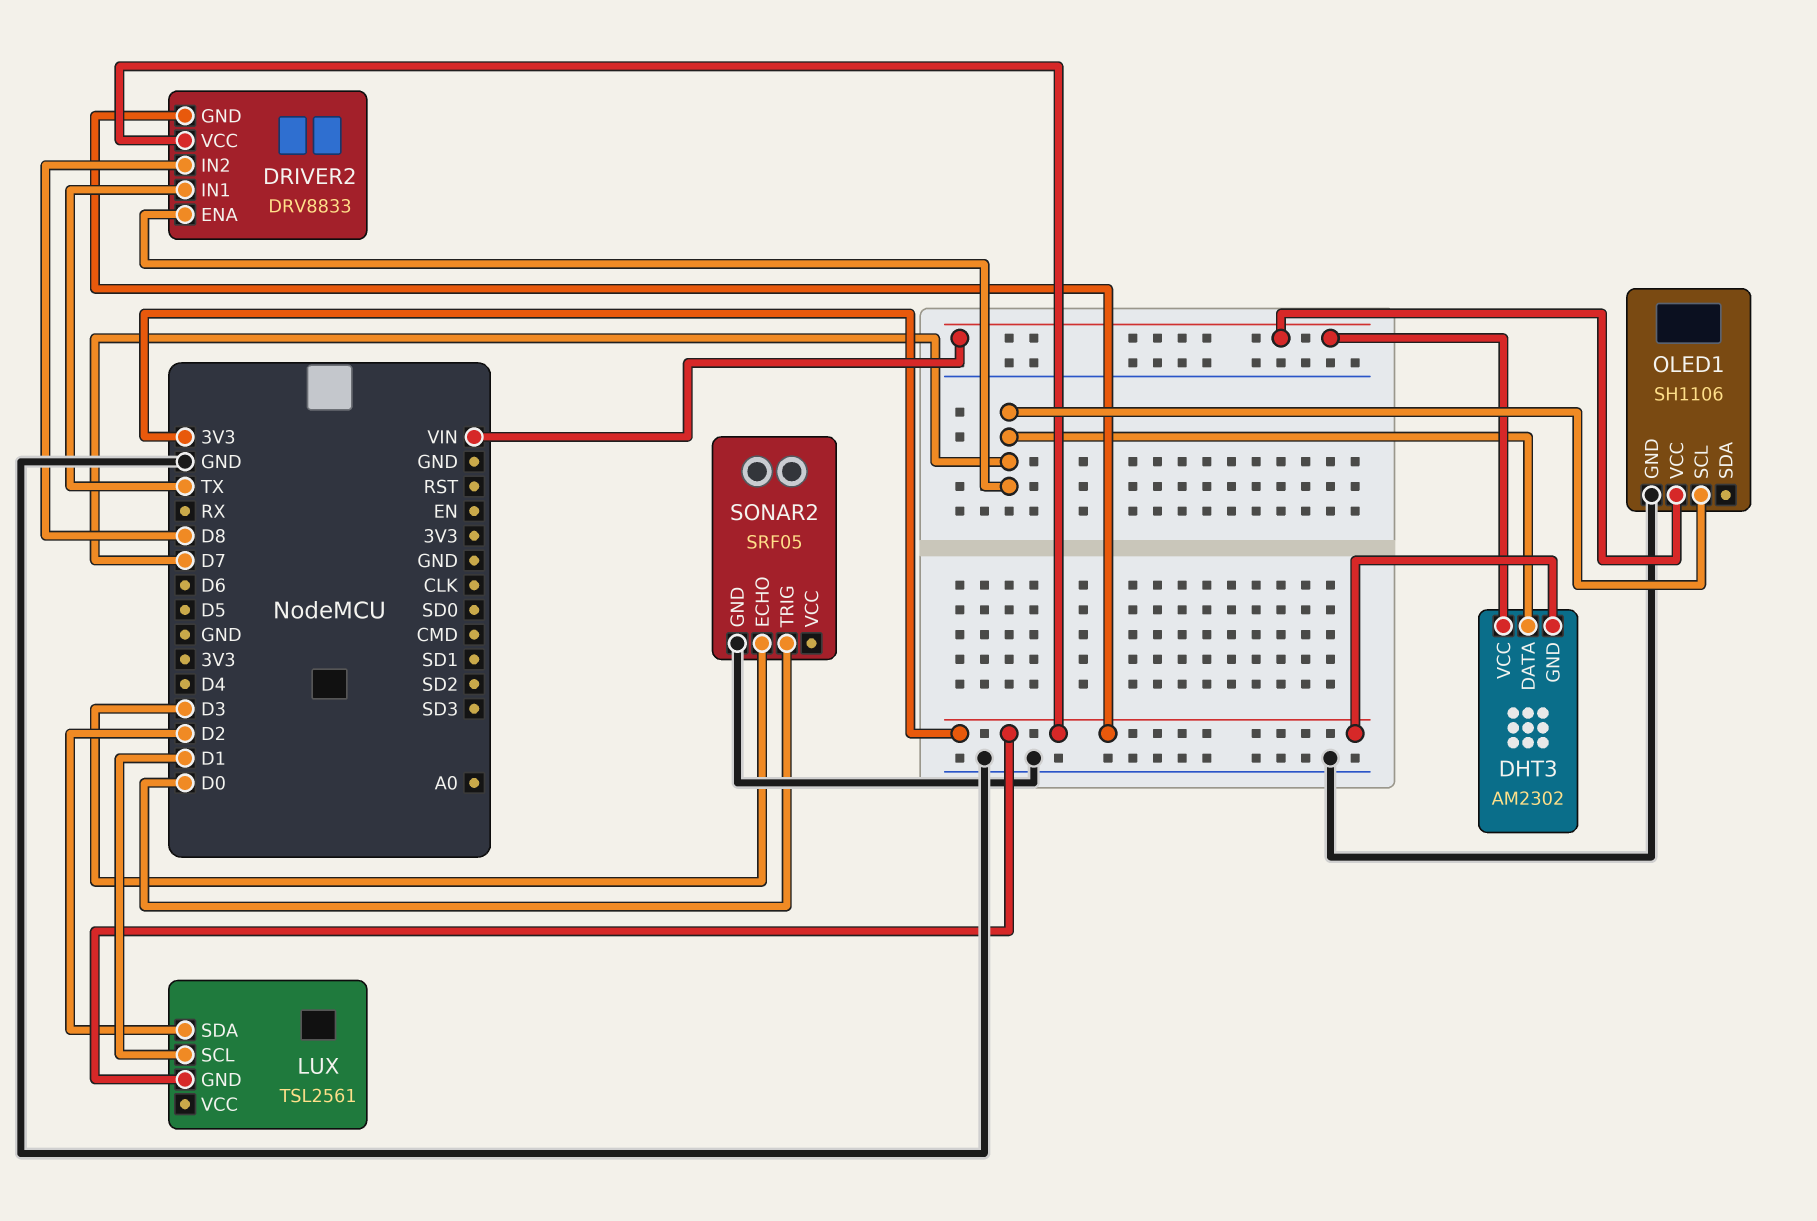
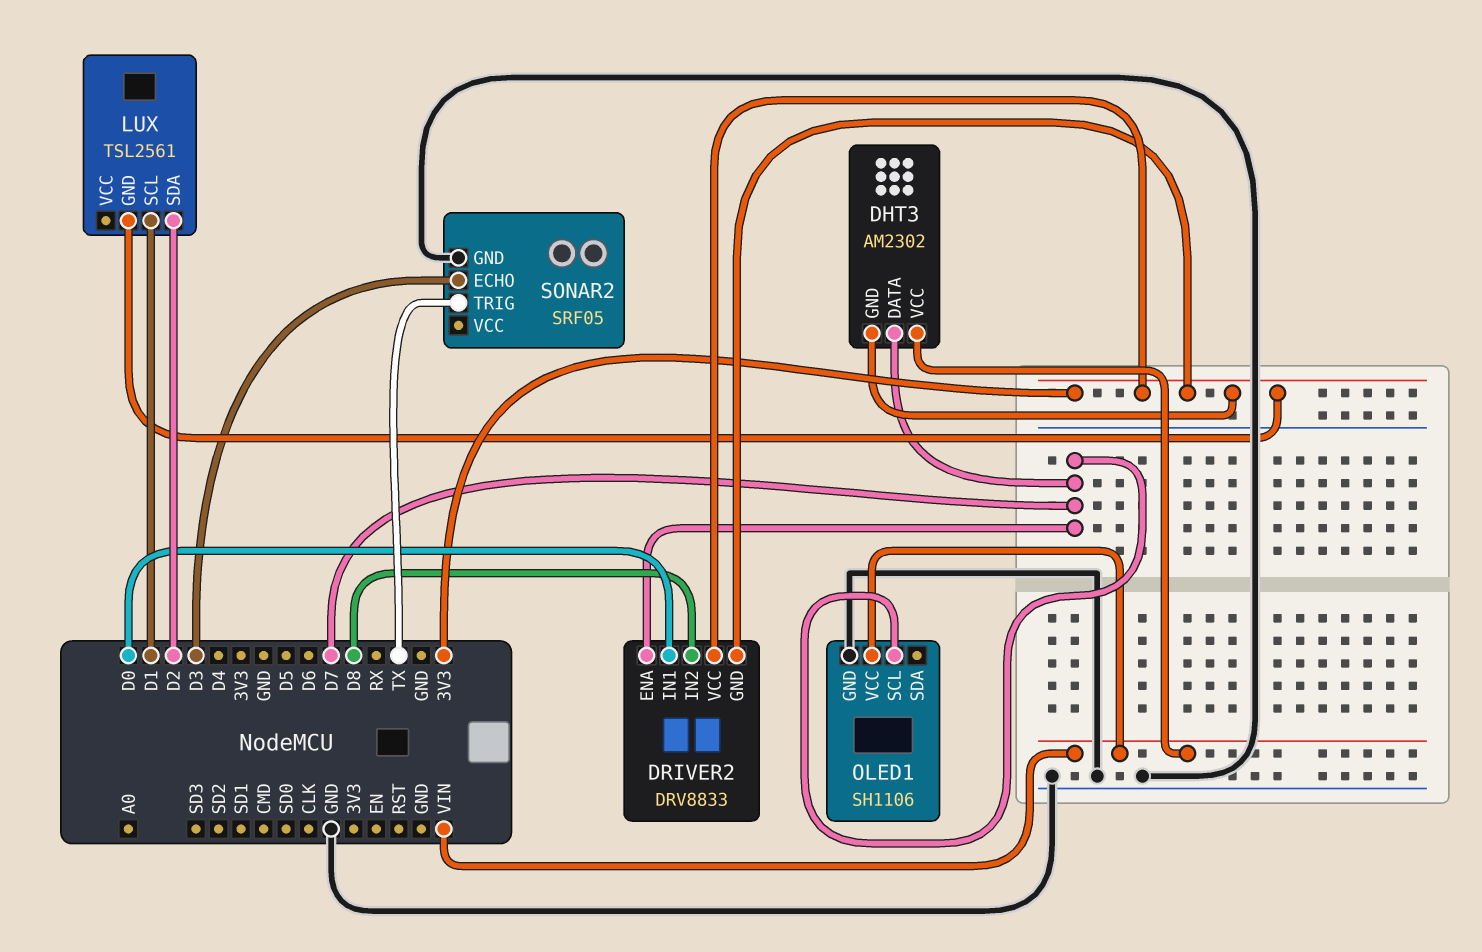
DRIVER2 pin IN1: TX -> D0
SONAR2 pin TRIG: D0 -> TX

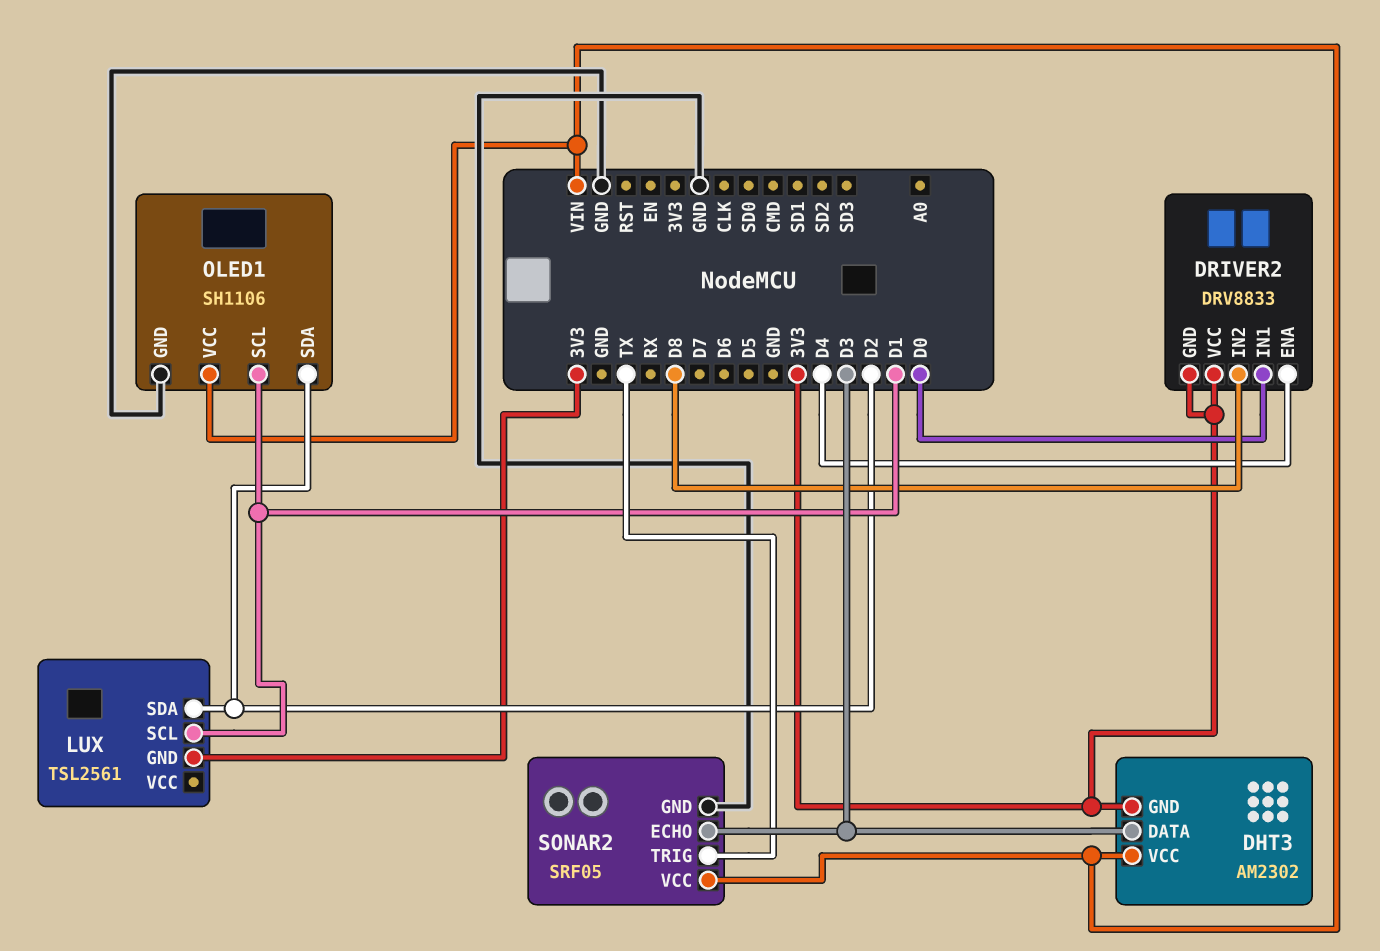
DHT3 pin DATA: D7 -> D3
DRIVER2 pin ENA: D7 -> D4
OLED1 pin SCL: D7 -> D1
OLED1 pin SDA: none -> D2
SONAR2 pin VCC: none -> VIN

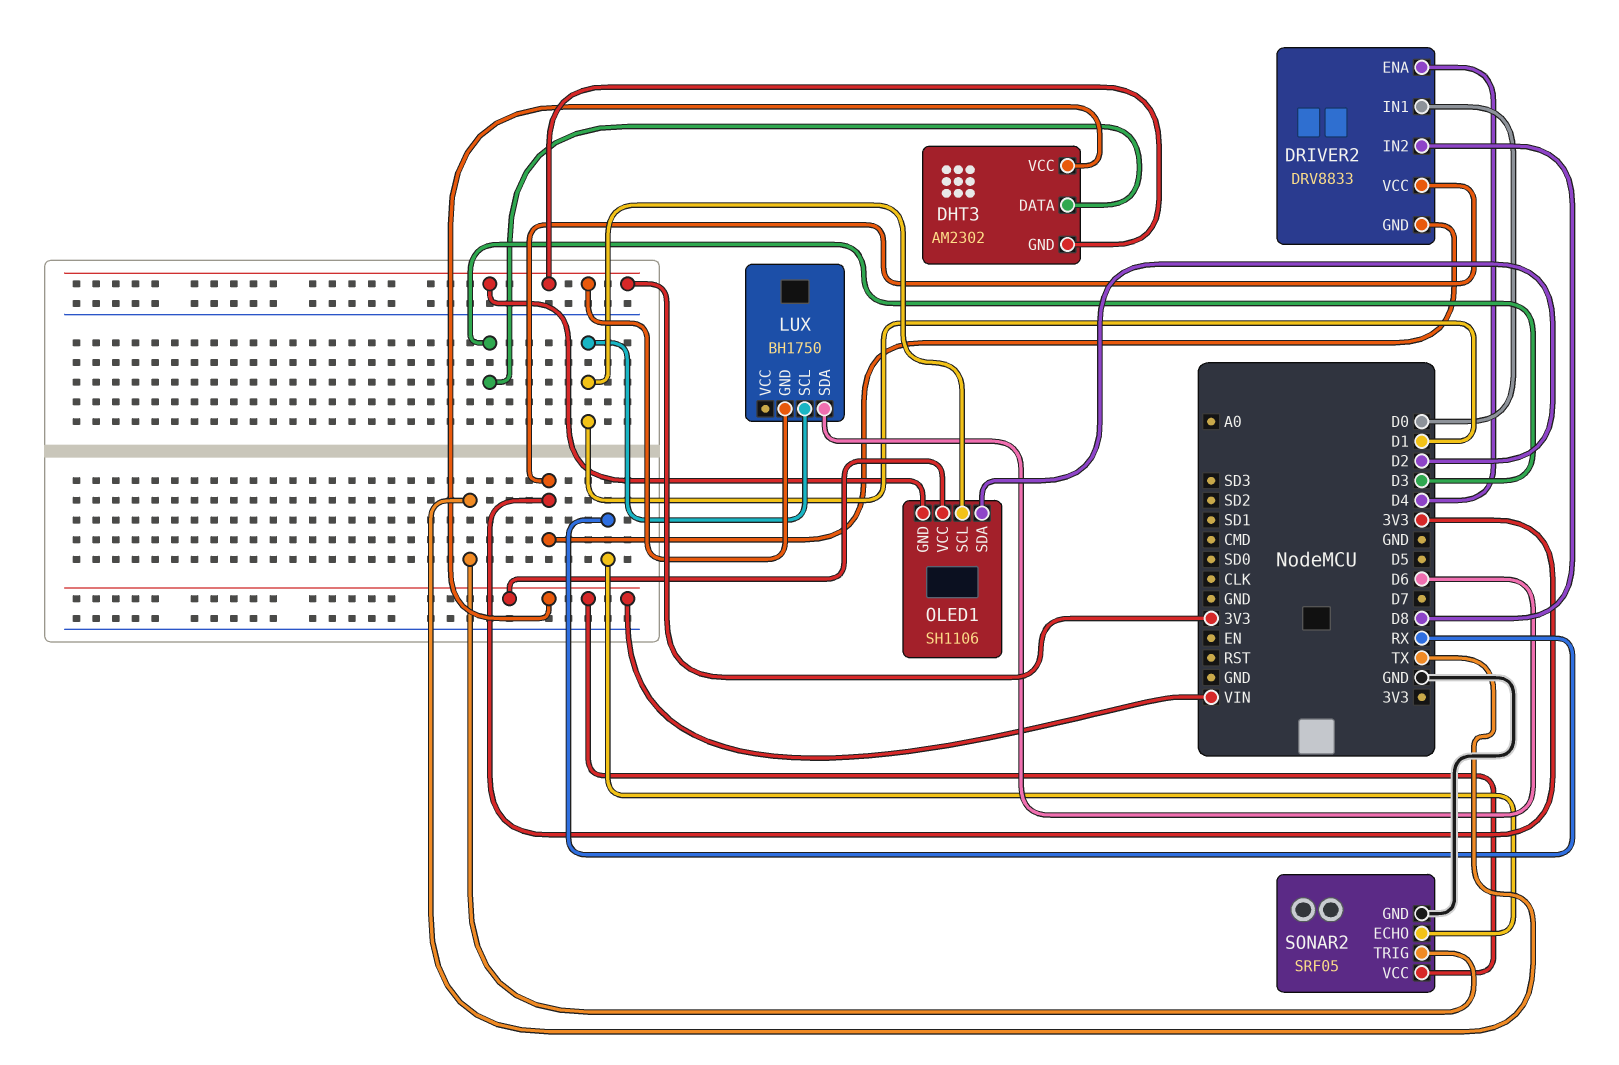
LUX: TSL2561 -> BH1750
LUX pin SDA: D2 -> D6
OLED1 pin GND: GND -> 3V3
SONAR2 pin ECHO: D3 -> RX

